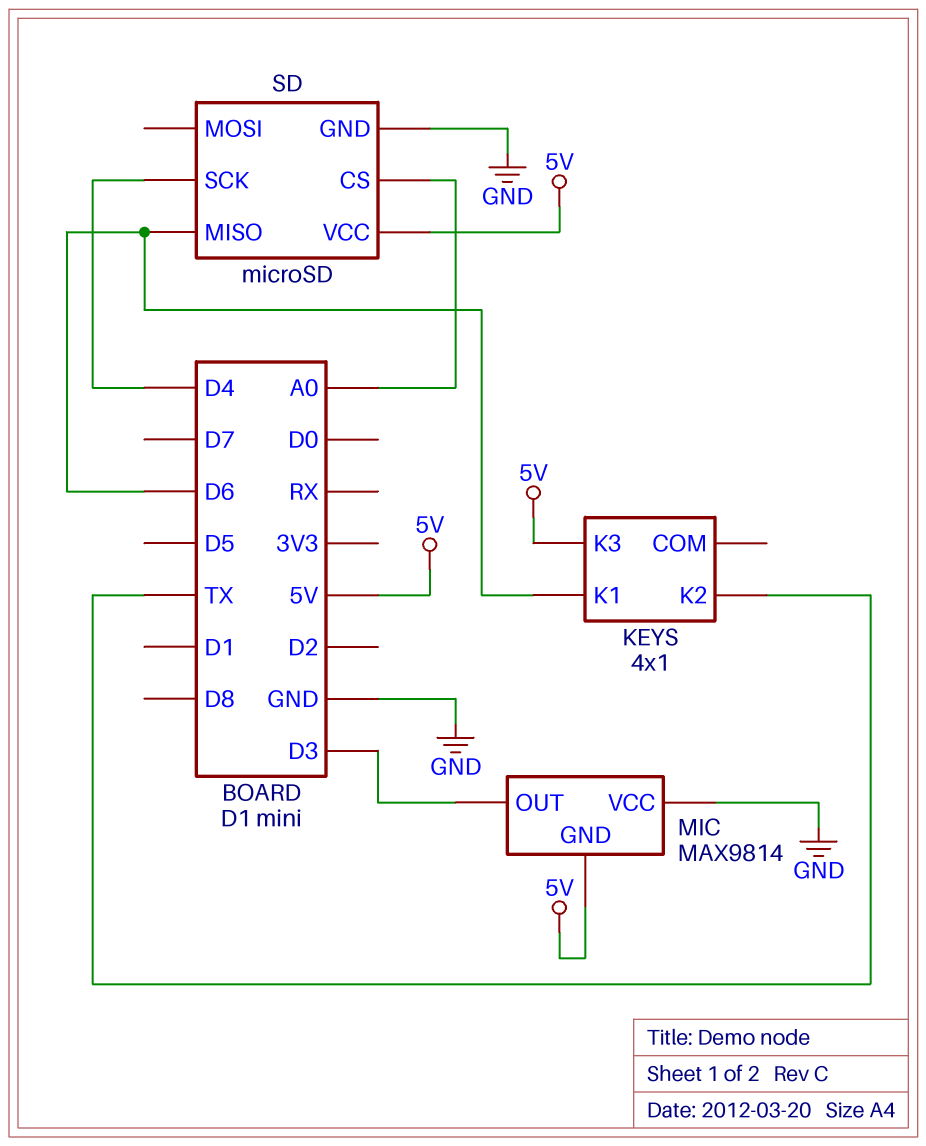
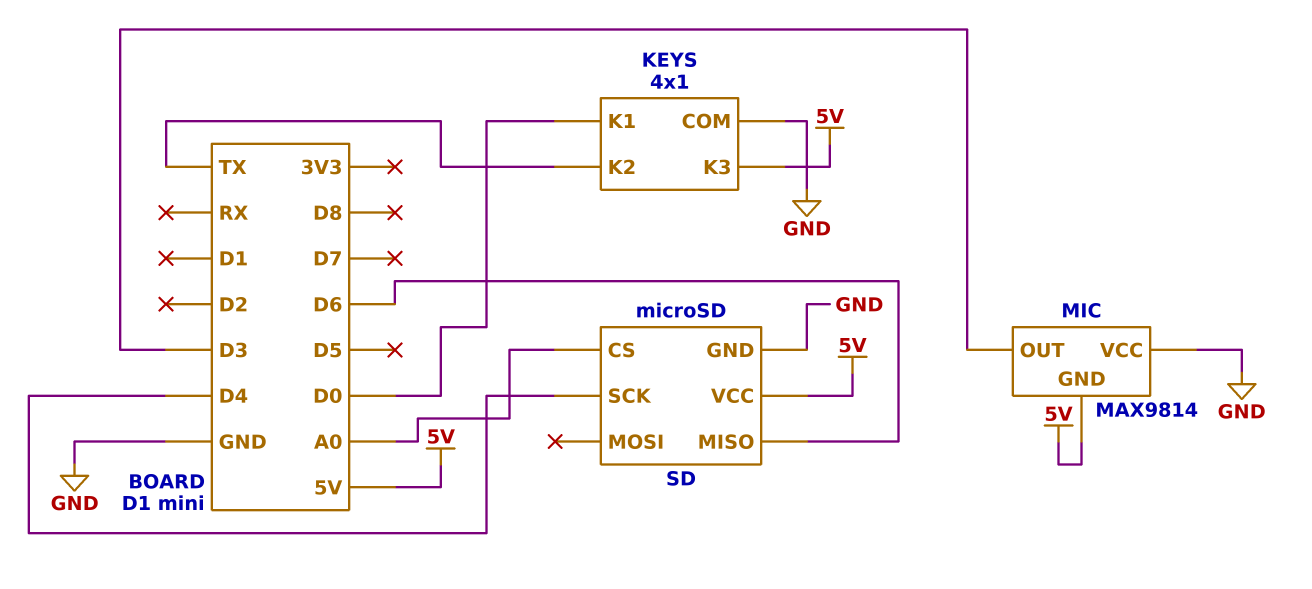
KEYS pin COM: none -> GND
KEYS pin K1: D6 -> D0

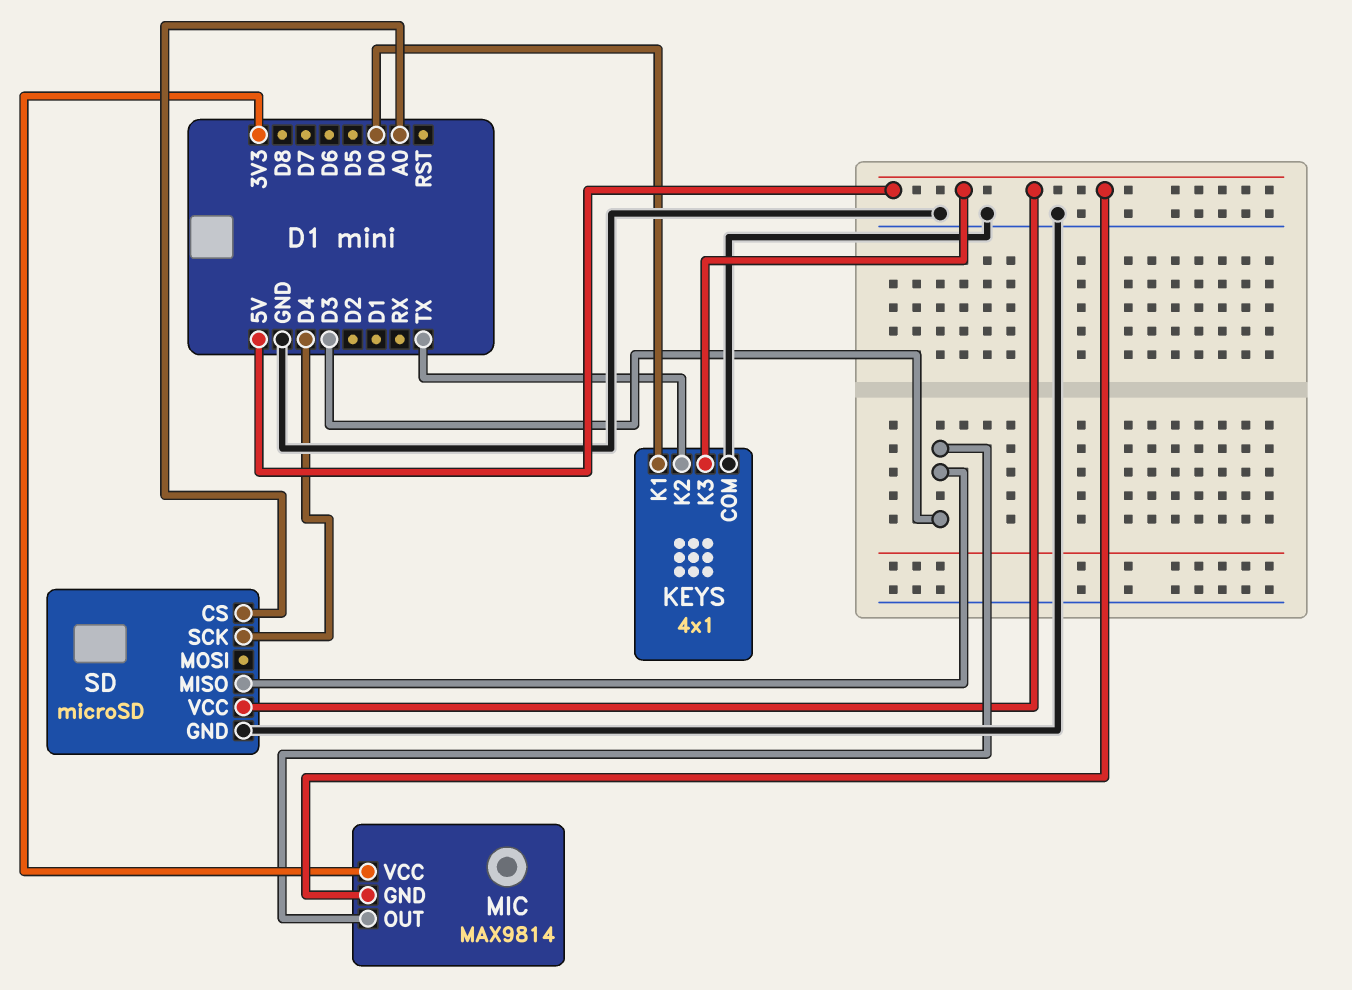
MIC pin VCC: GND -> 3V3
SD pin MISO: D6 -> D3

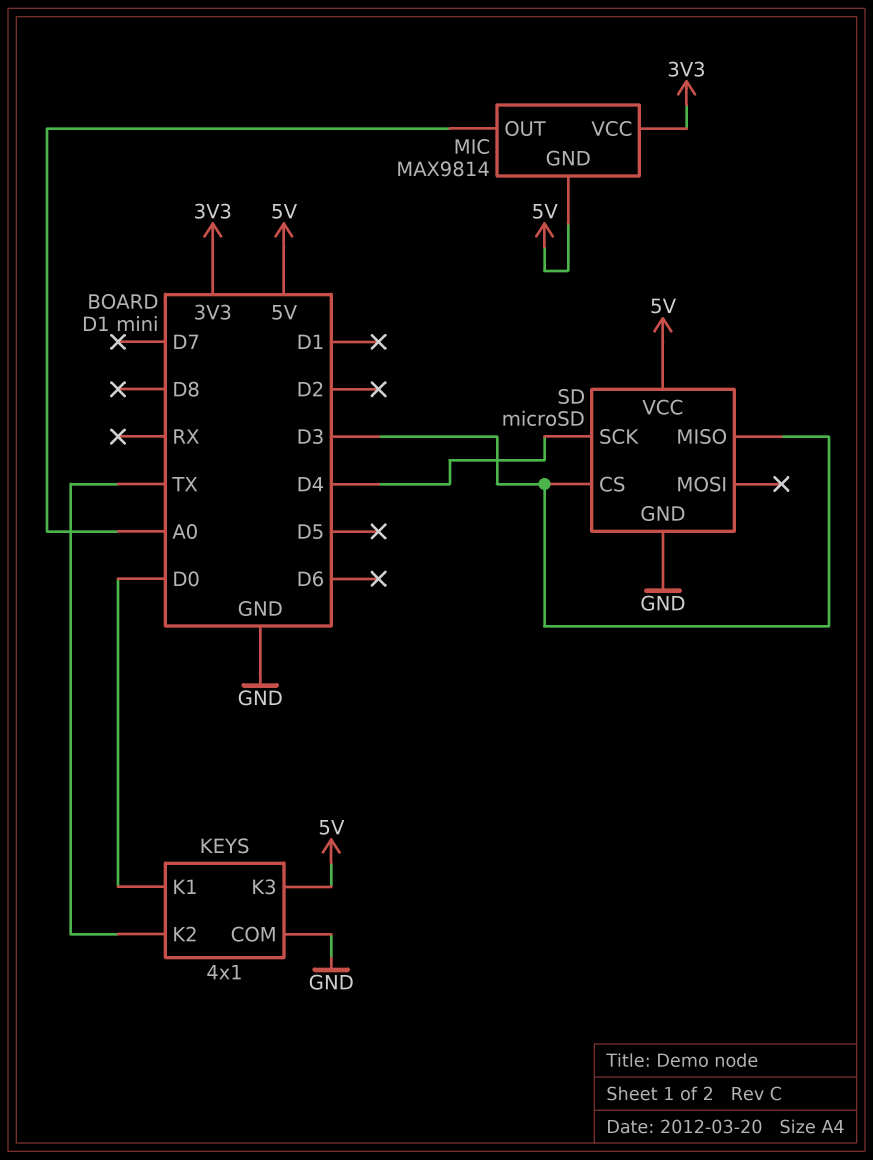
MIC pin OUT: D3 -> A0
SD pin CS: A0 -> D3

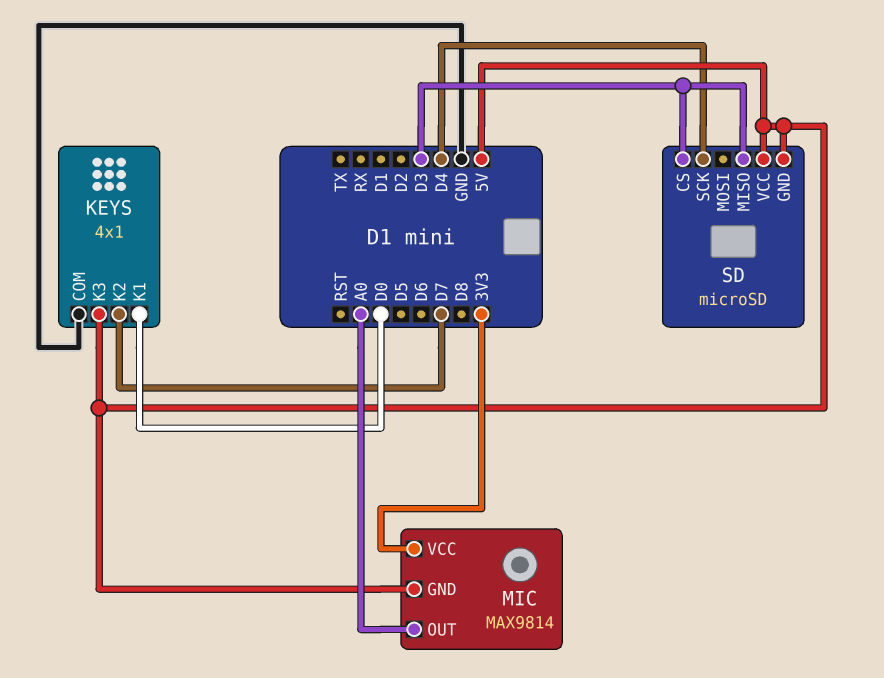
KEYS pin K2: TX -> D7
SD pin GND: GND -> 5V

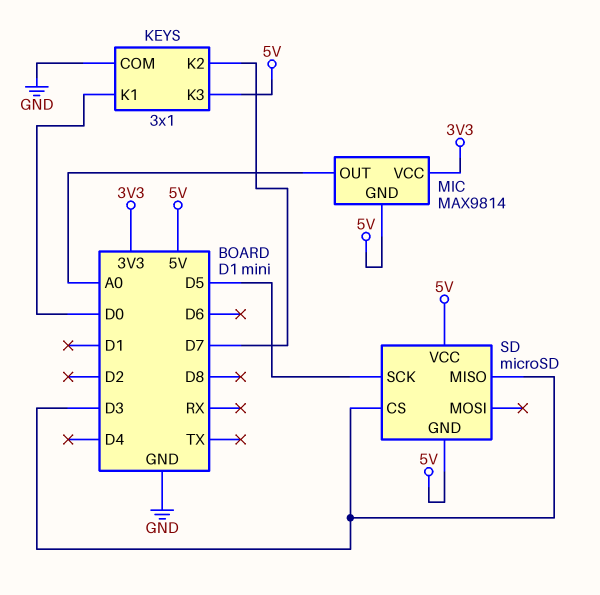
KEYS: 4x1 -> 3x1
SD pin SCK: D4 -> D5

